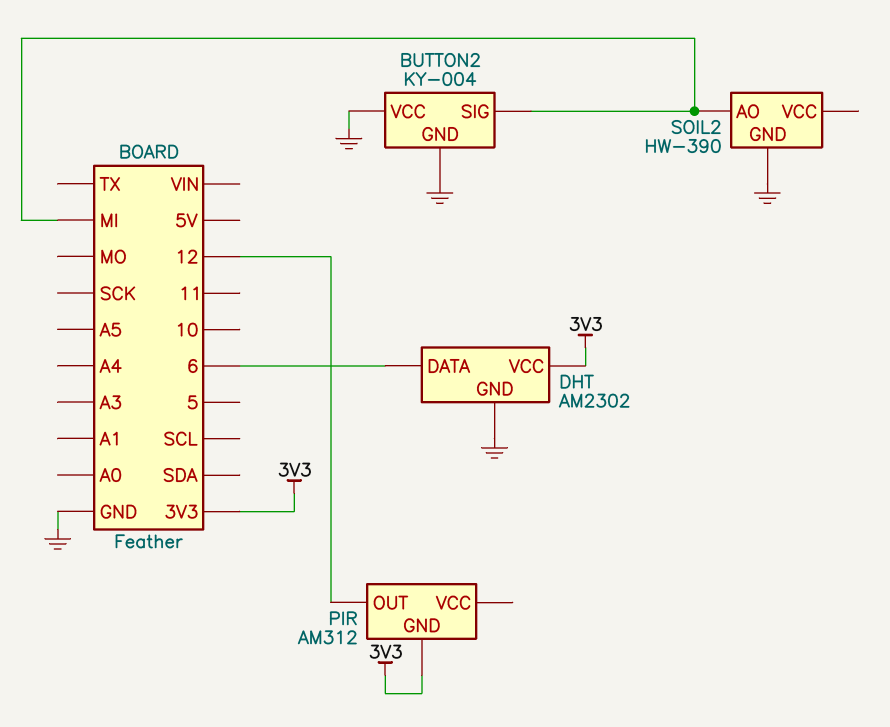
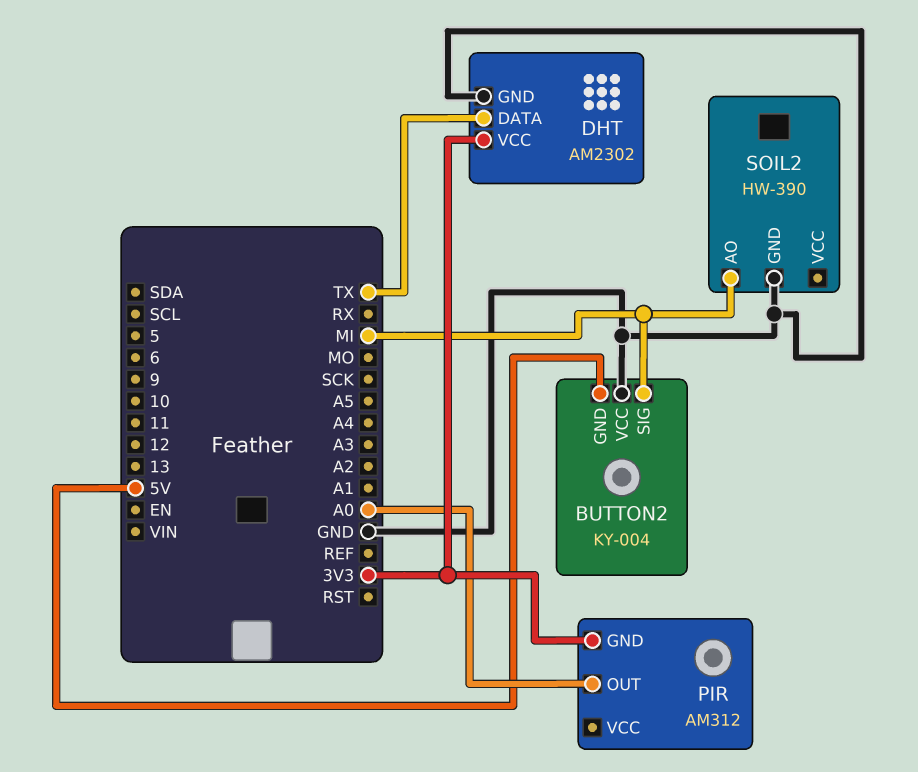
BUTTON2 pin GND: GND -> 5V
DHT pin DATA: 6 -> TX
PIR pin OUT: 12 -> A0

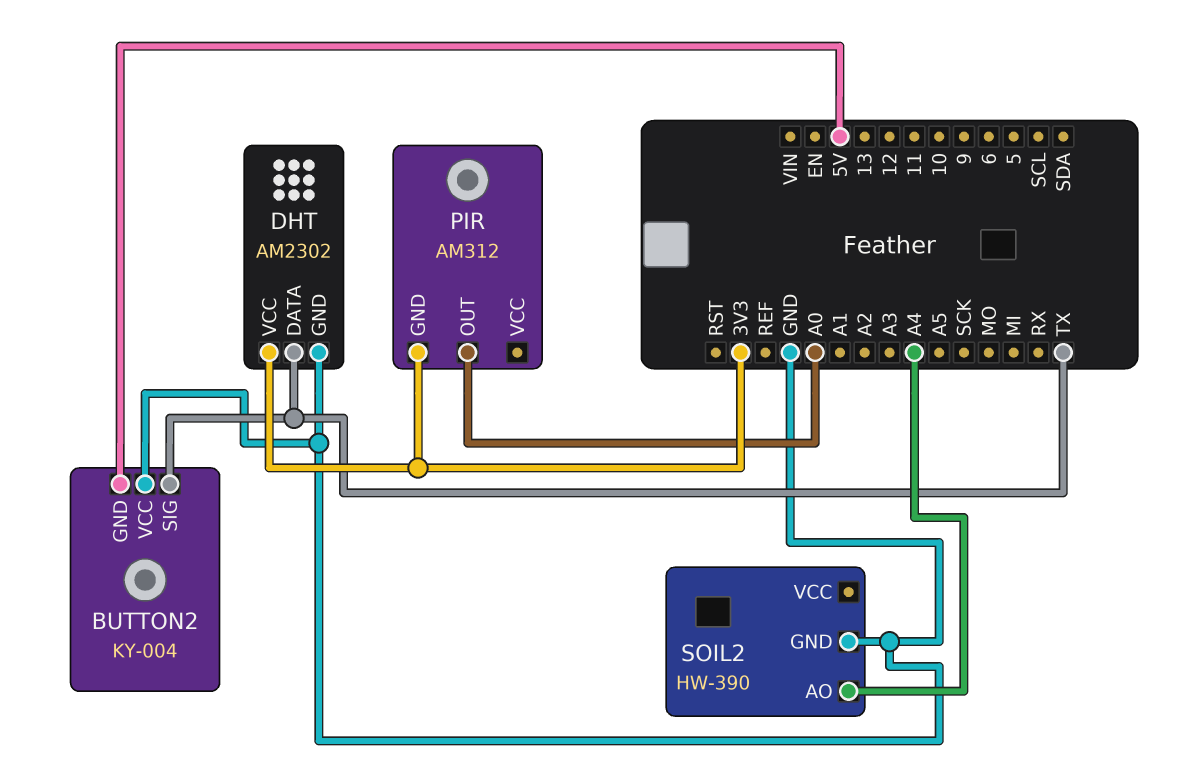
BUTTON2 pin SIG: MI -> TX
SOIL2 pin AO: MI -> A4

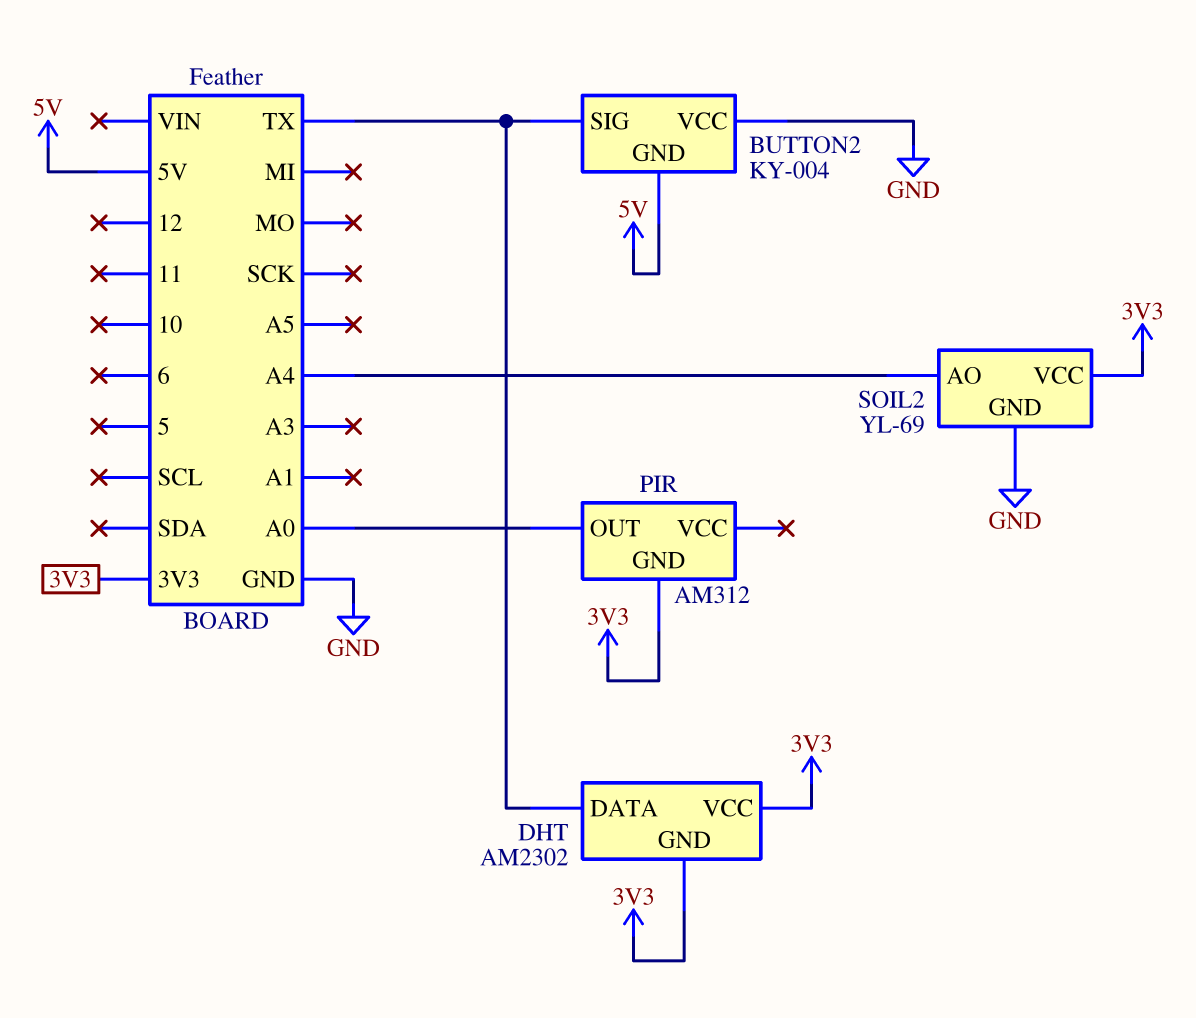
DHT pin GND: GND -> 3V3
SOIL2: HW-390 -> YL-69
SOIL2 pin VCC: none -> 3V3

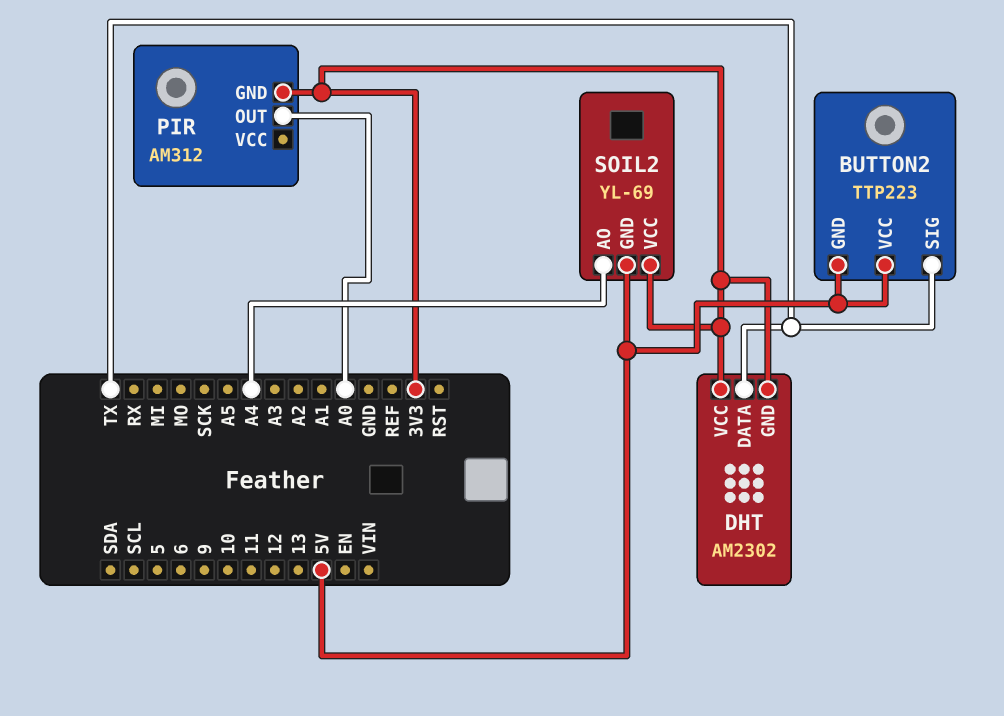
BUTTON2: KY-004 -> TTP223
BUTTON2 pin VCC: GND -> 5V
SOIL2 pin GND: GND -> 5V

